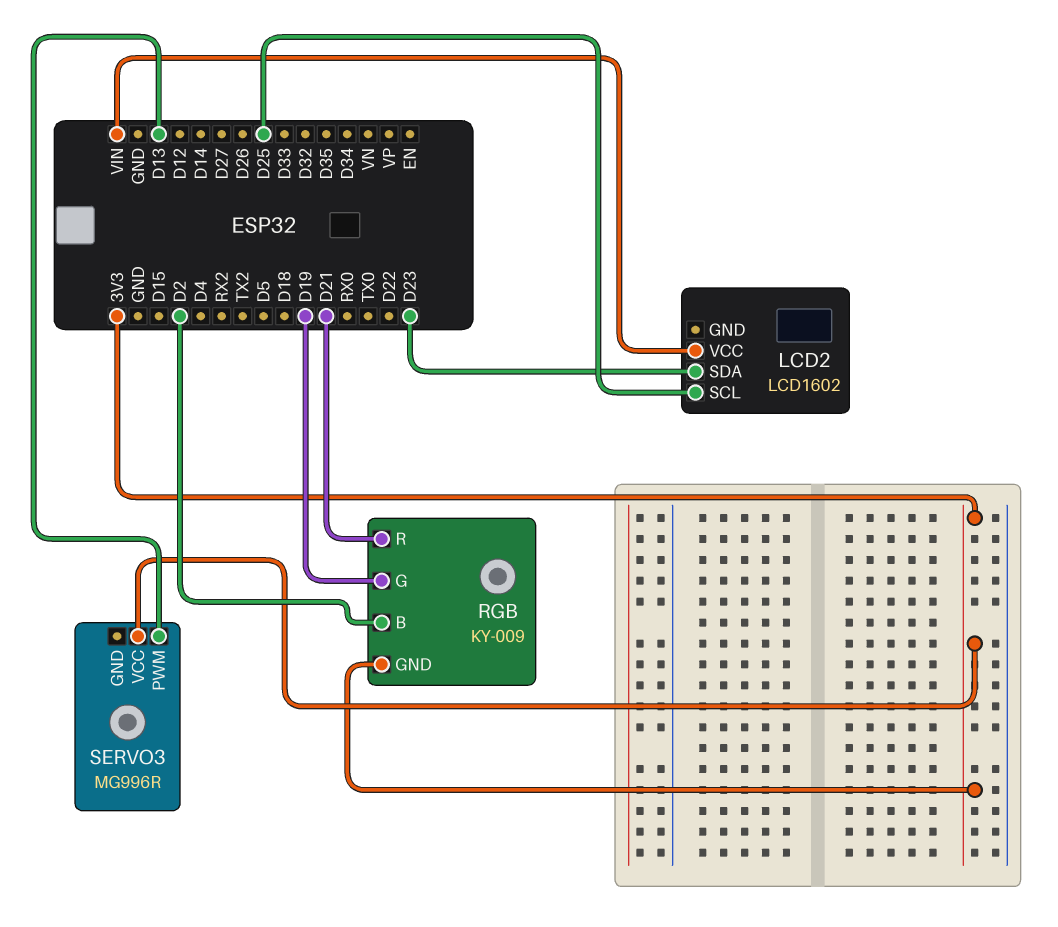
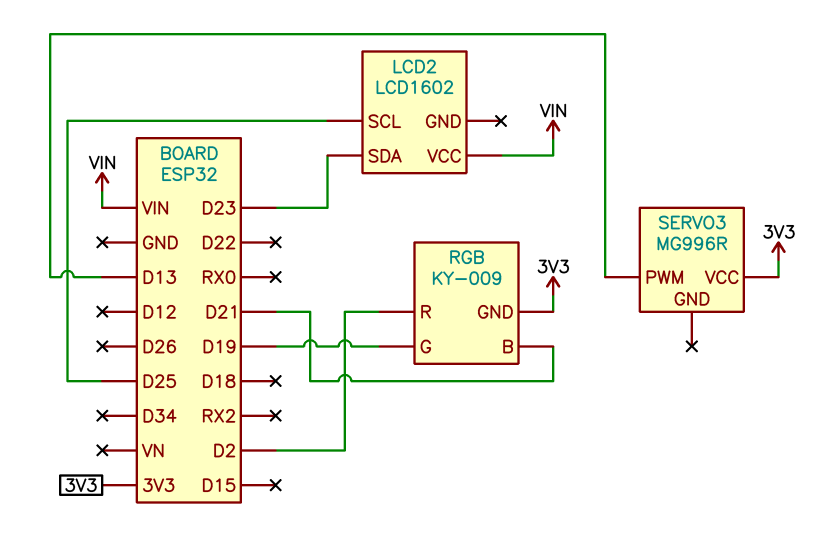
RGB pin B: D2 -> D21
RGB pin R: D21 -> D2

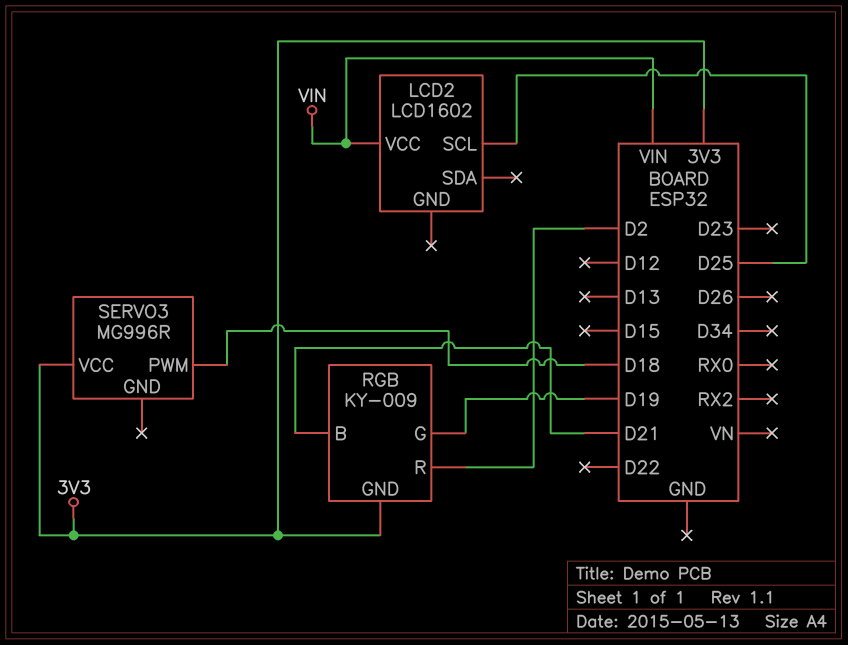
LCD2 pin SDA: D23 -> none
SERVO3 pin PWM: D13 -> D18

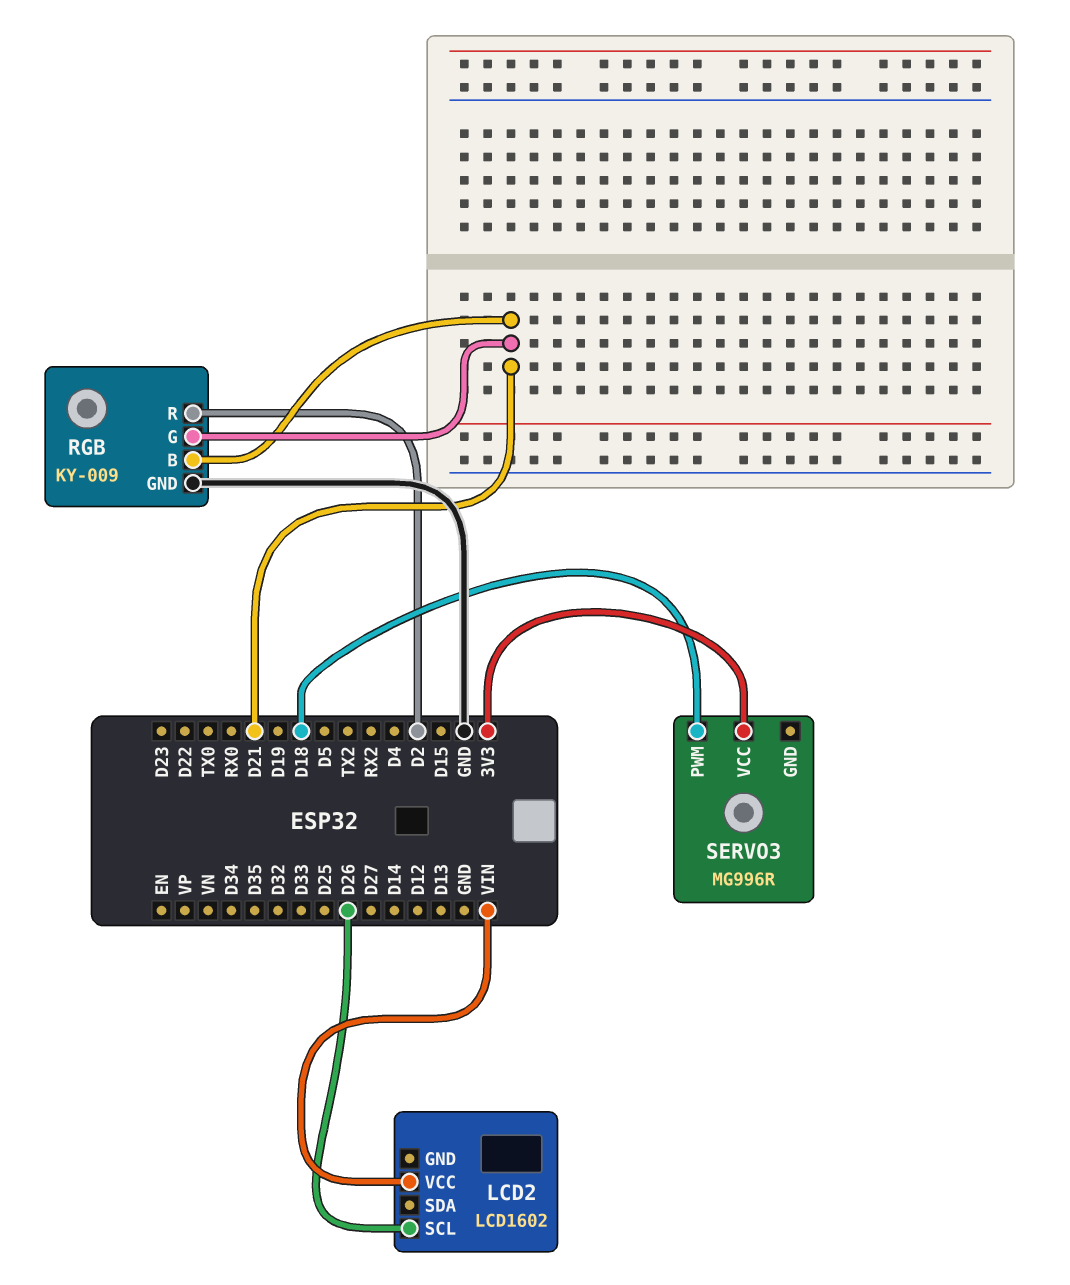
LCD2 pin SCL: D25 -> D26
RGB pin G: D19 -> D21
RGB pin GND: 3V3 -> GND

